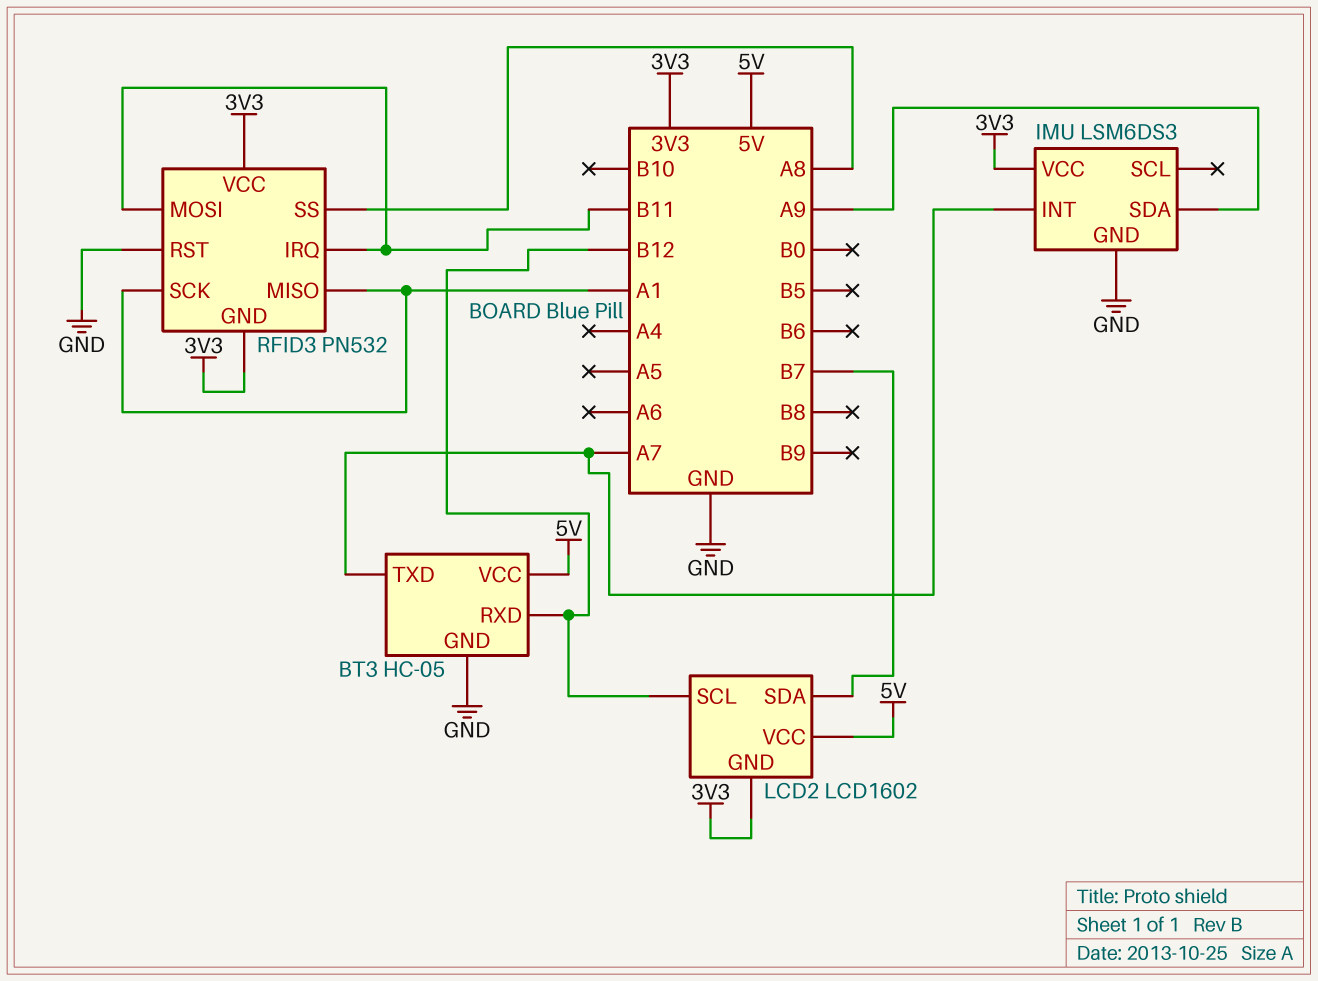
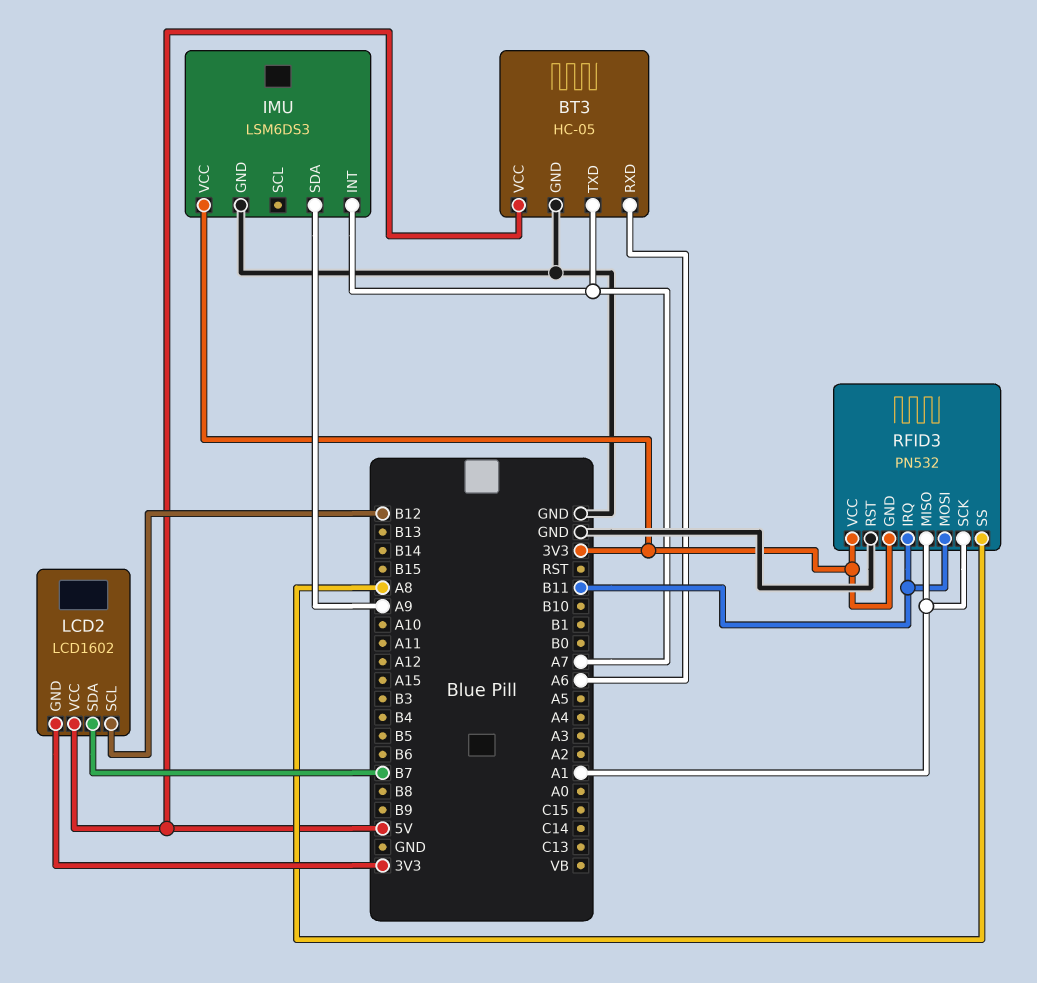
BT3 pin RXD: B12 -> A6

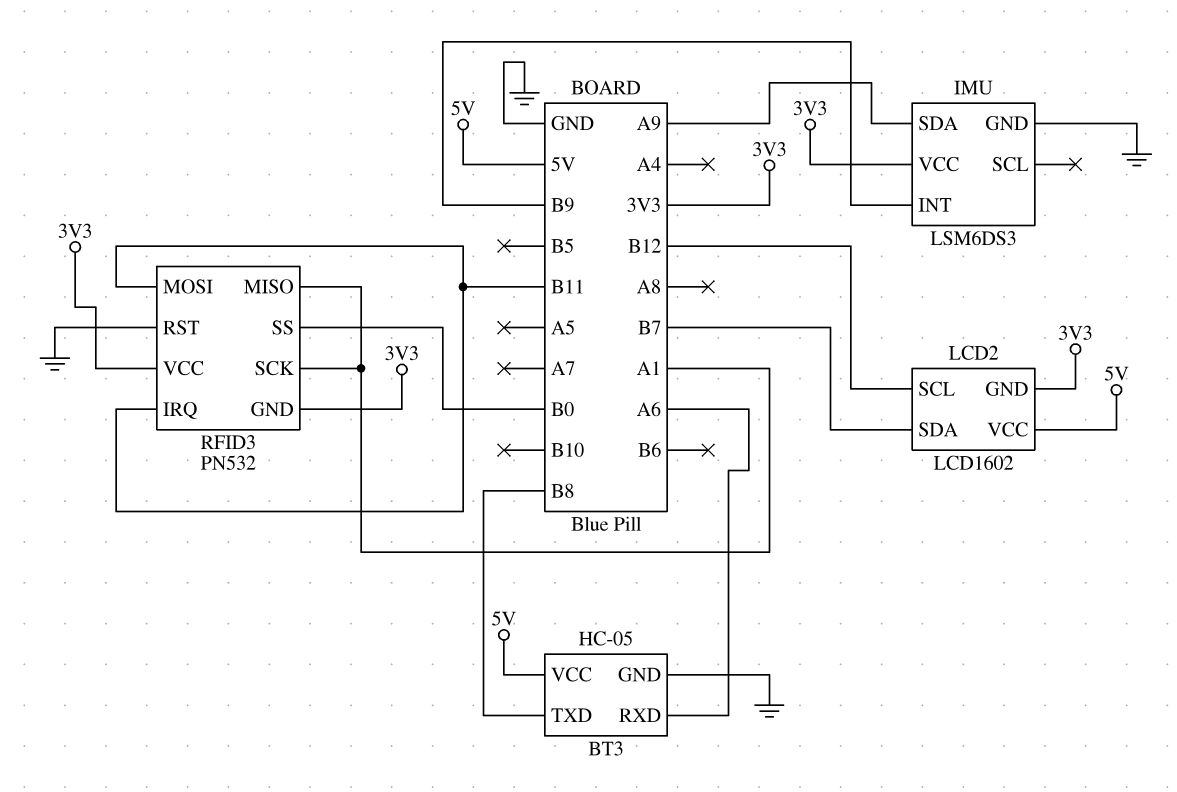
BT3 pin TXD: A7 -> B8
IMU pin INT: A7 -> B9
RFID3 pin SS: A8 -> B0

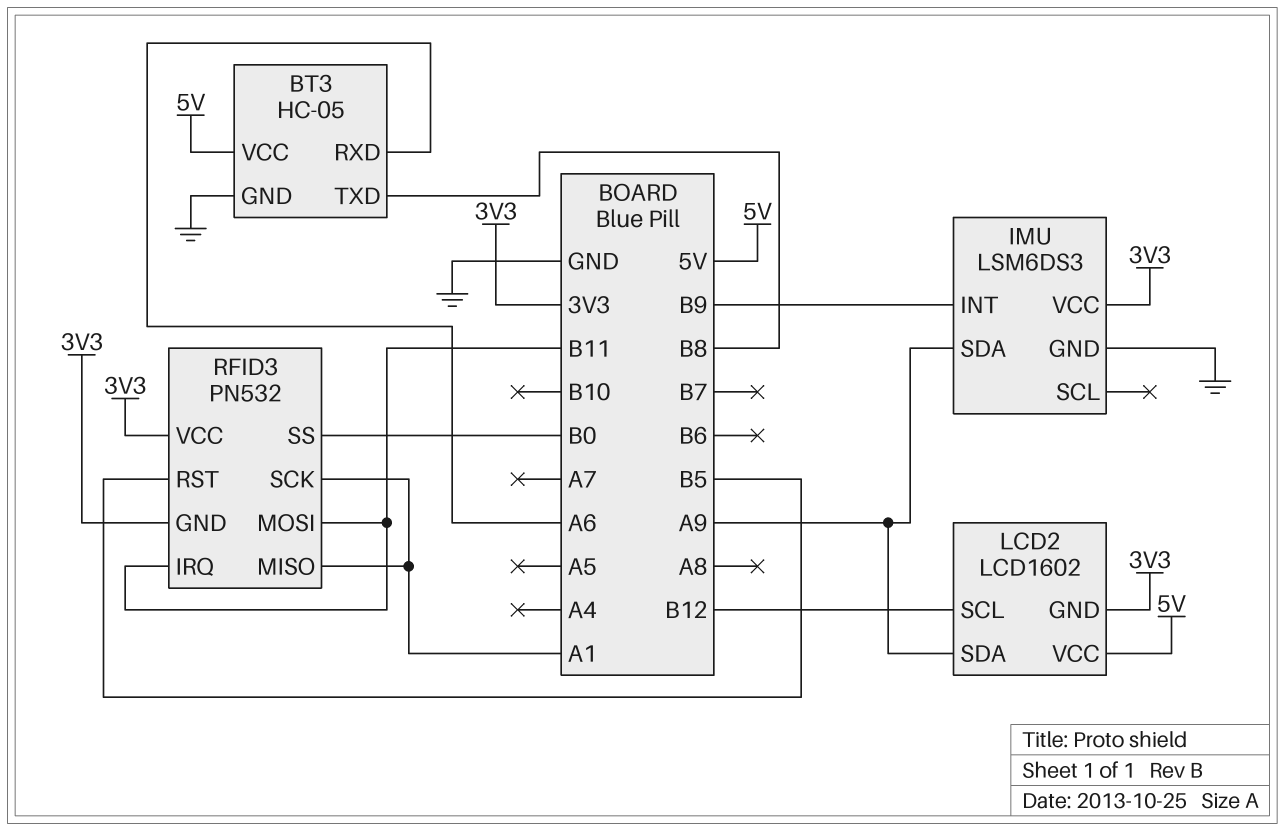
LCD2 pin SDA: B7 -> A9
RFID3 pin RST: GND -> B5

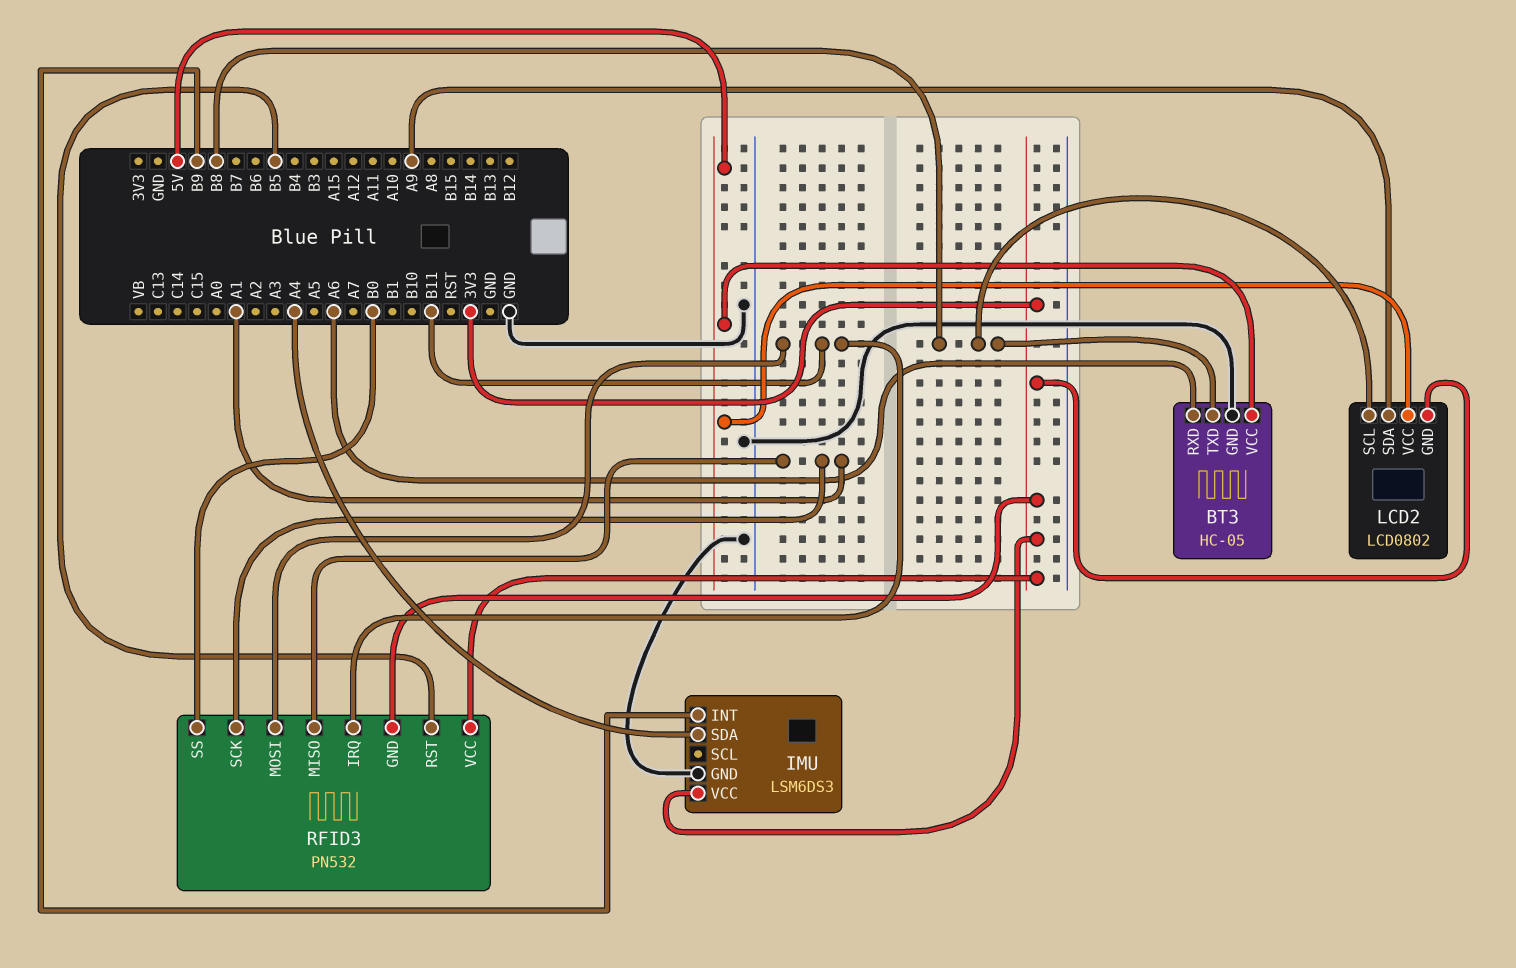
IMU pin SDA: A9 -> A4
LCD2: LCD1602 -> LCD0802
LCD2 pin SCL: B12 -> B8

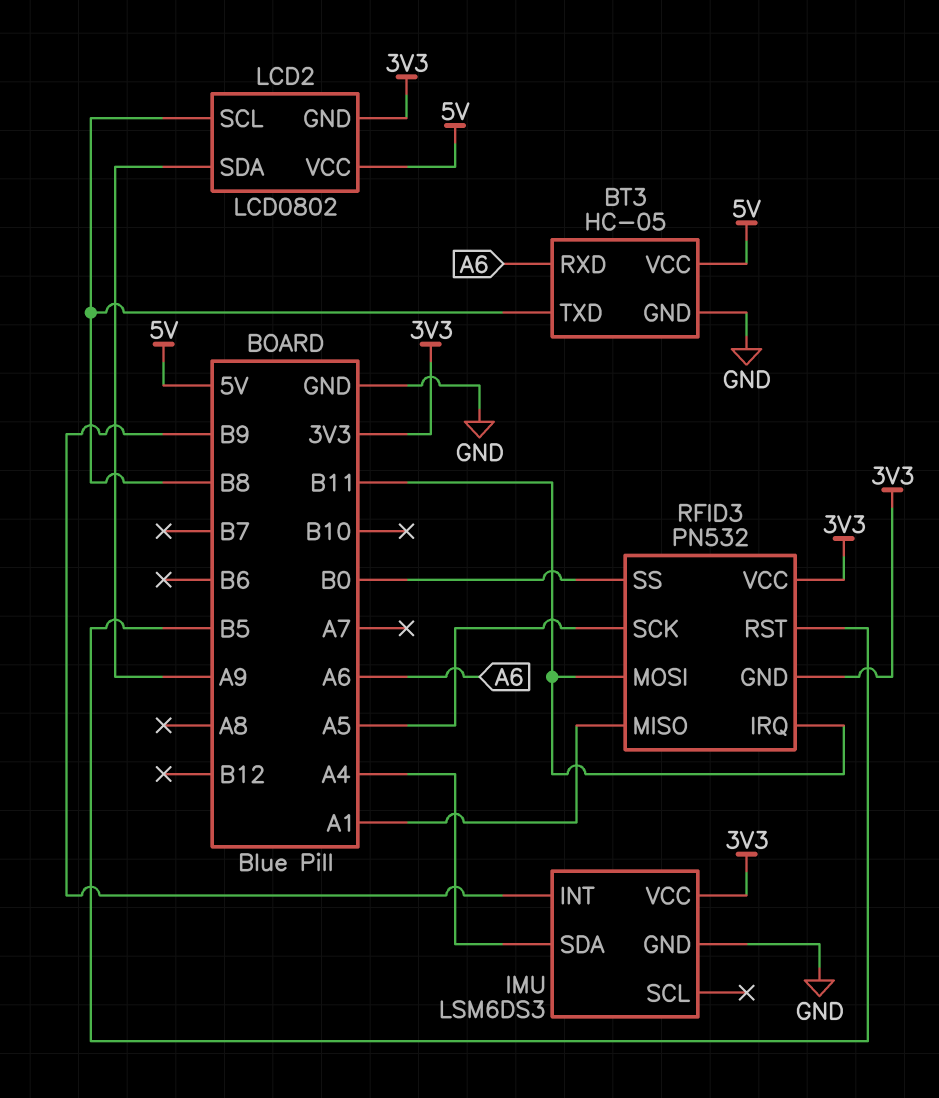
RFID3 pin SCK: A1 -> A5

